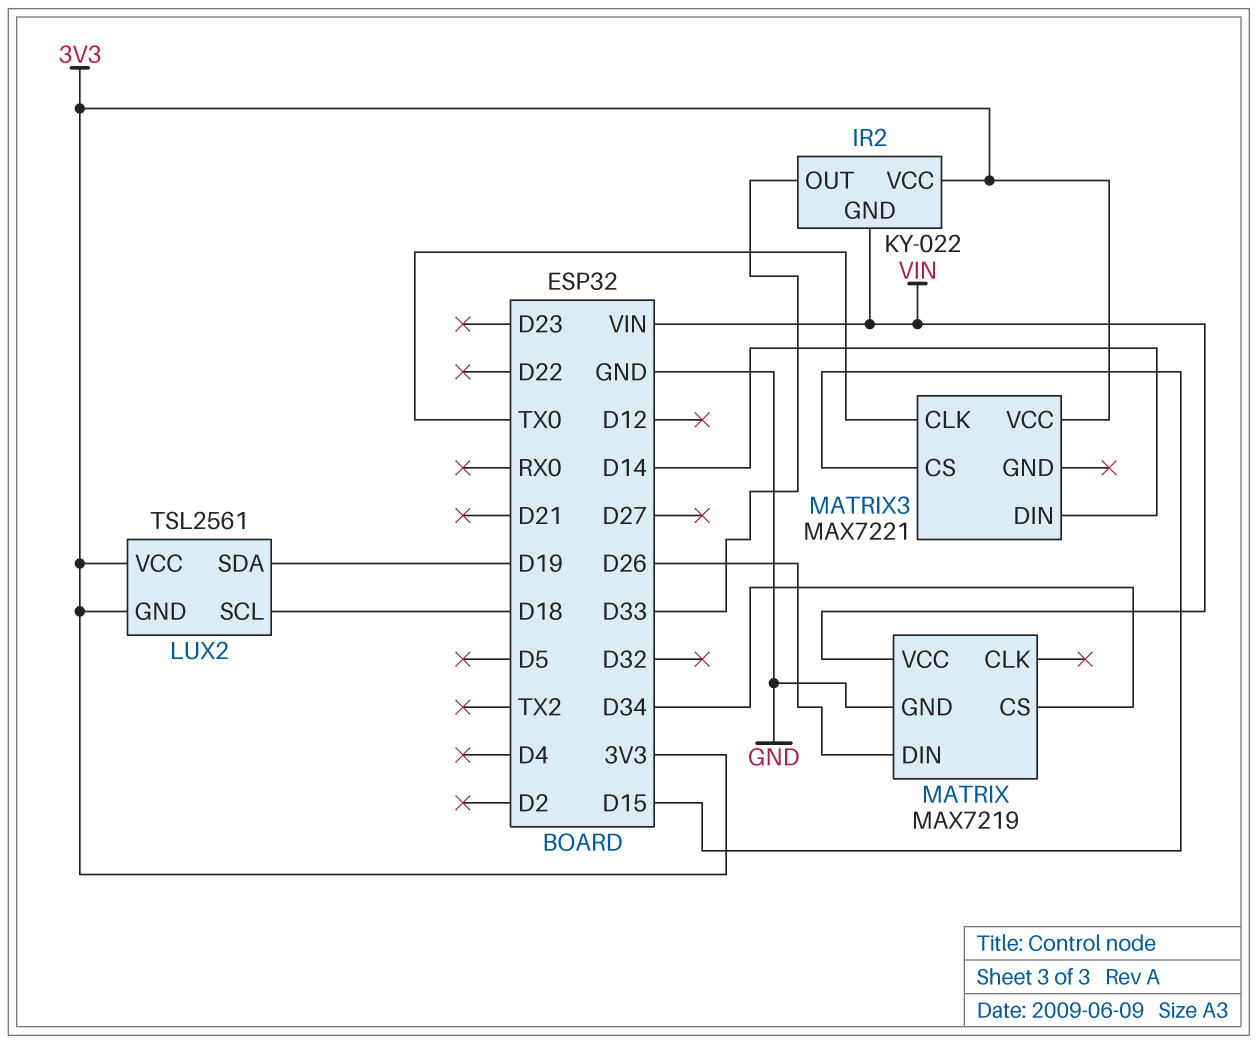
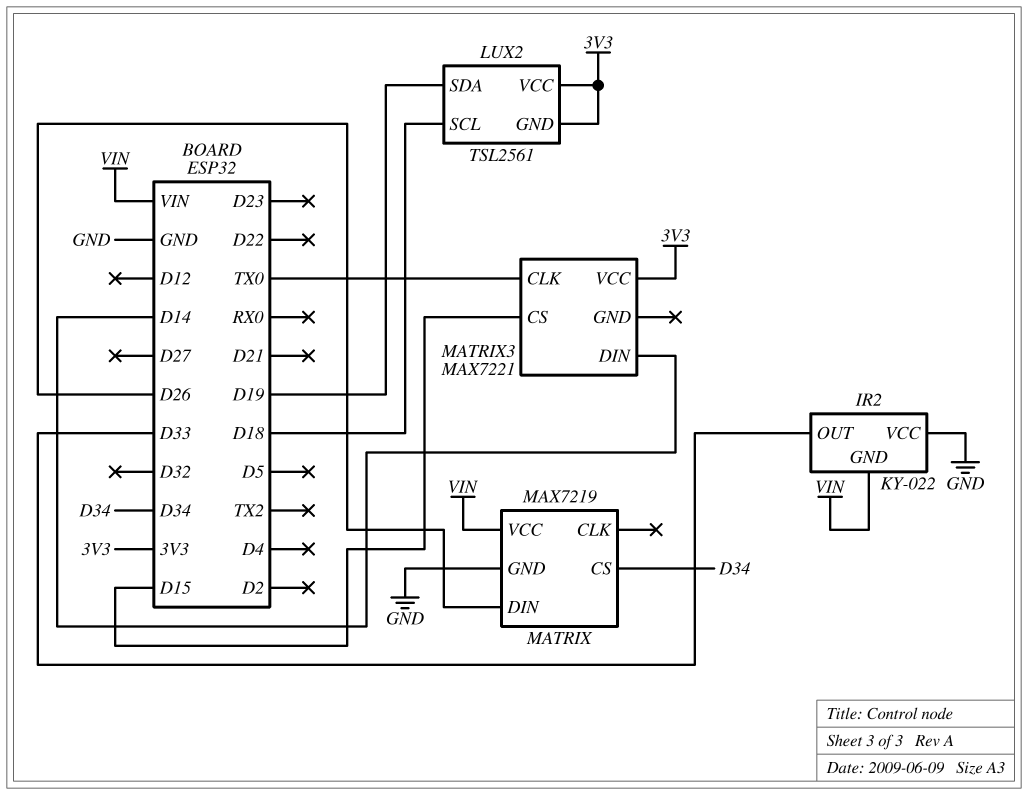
IR2 pin VCC: 3V3 -> GND

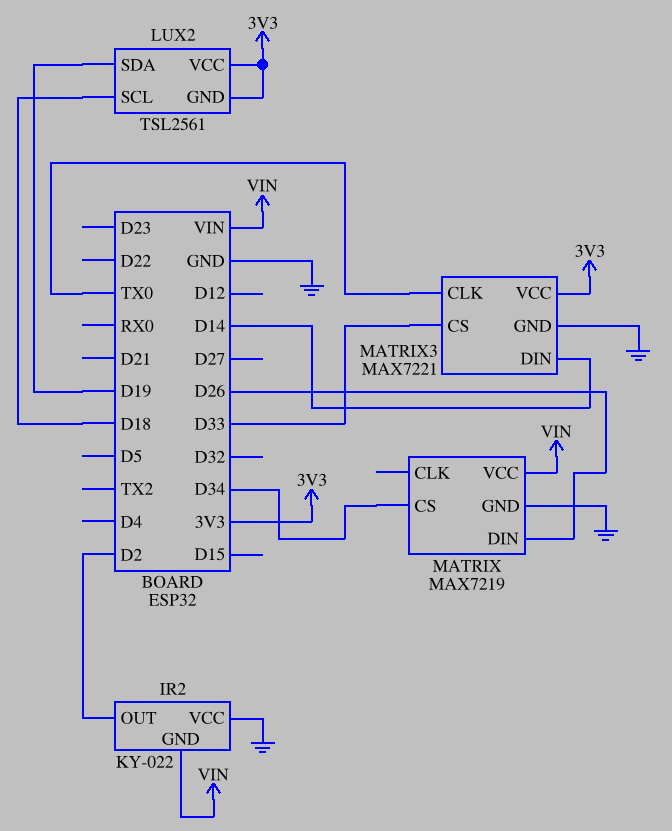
IR2 pin OUT: D33 -> D2
MATRIX3 pin CS: D15 -> D33
MATRIX3 pin GND: none -> GND

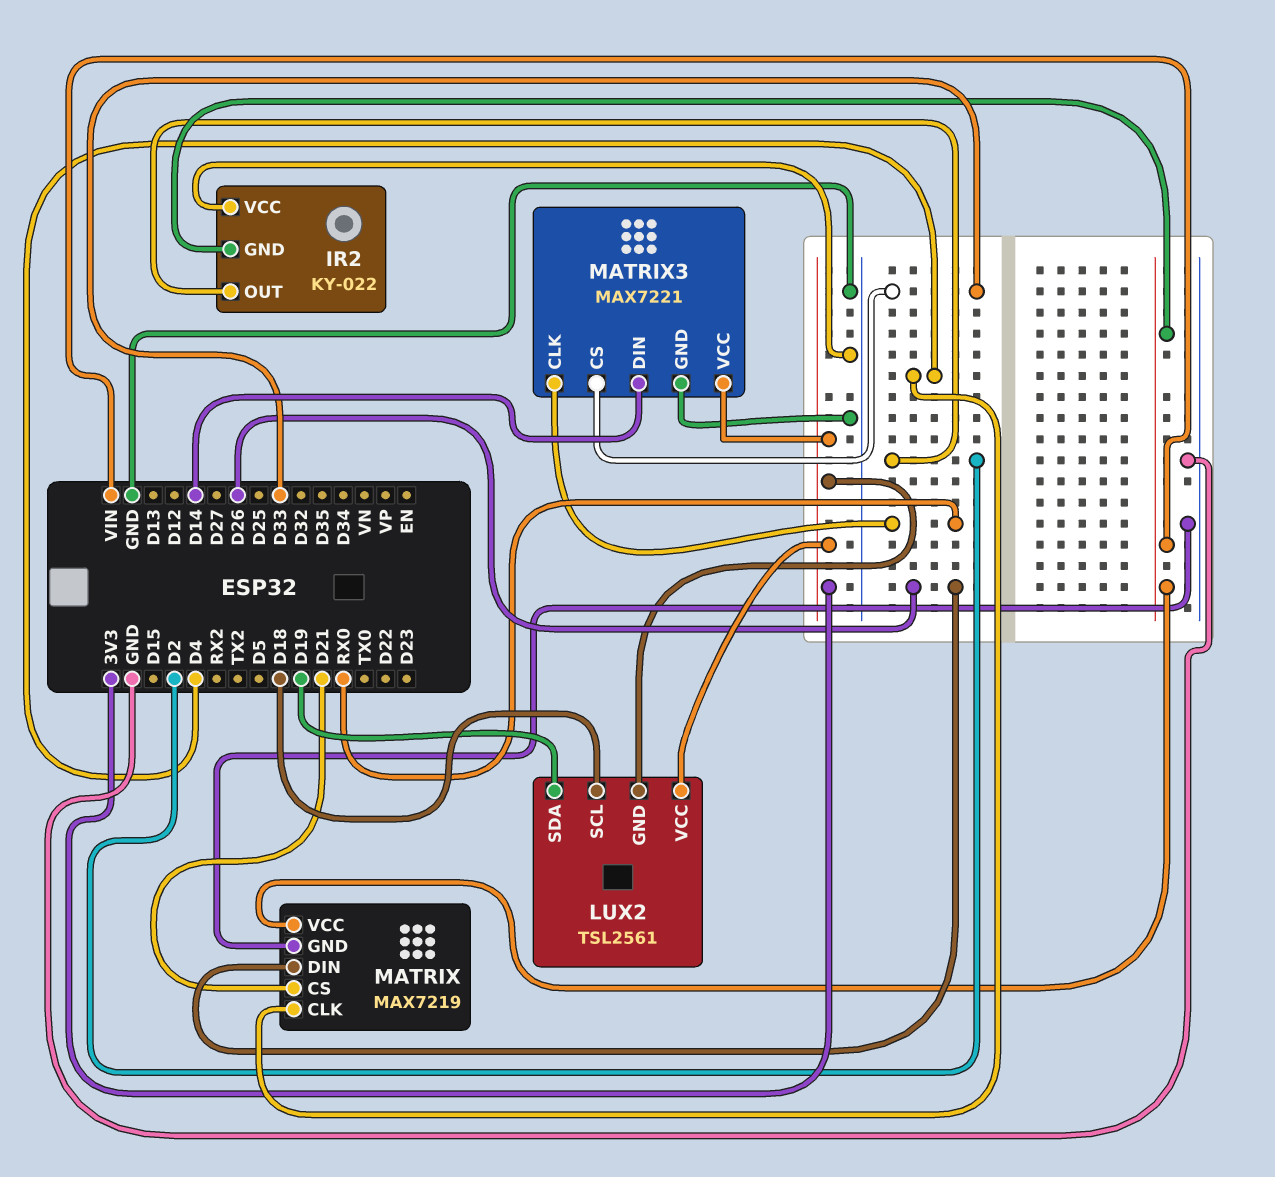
MATRIX pin CLK: none -> D4
MATRIX pin CS: D34 -> D21
MATRIX3 pin CLK: TX0 -> RX0

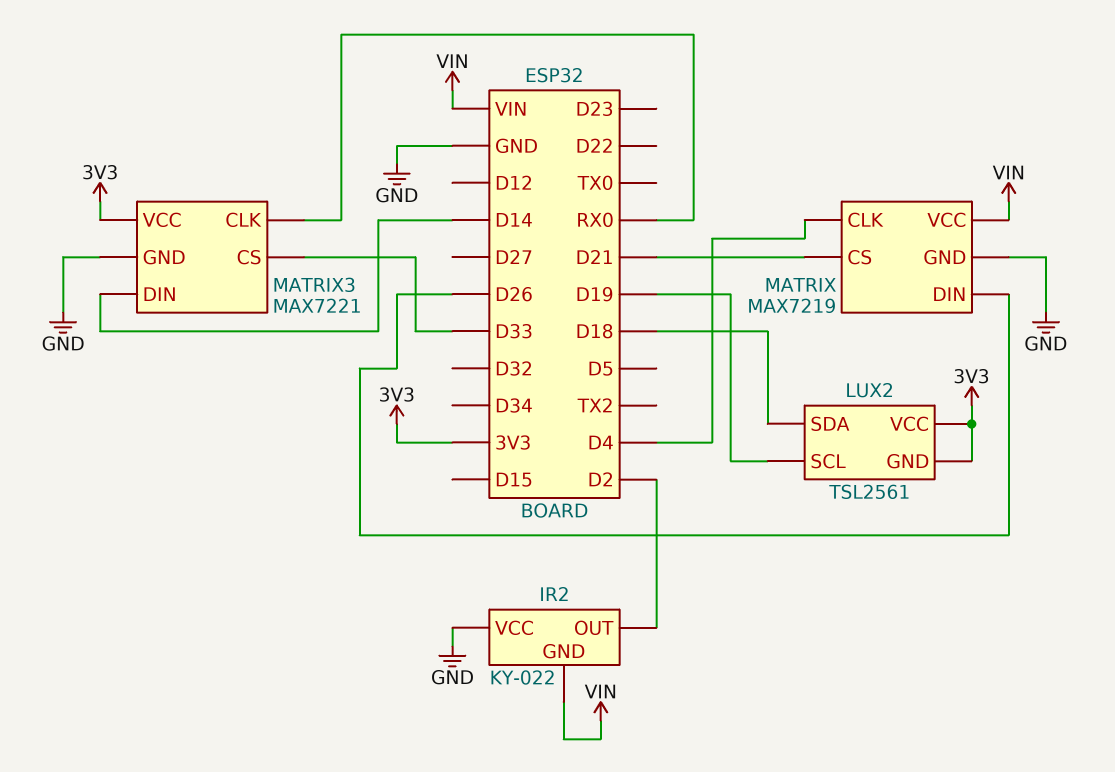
LUX2 pin SCL: D18 -> D19
LUX2 pin SDA: D19 -> D18

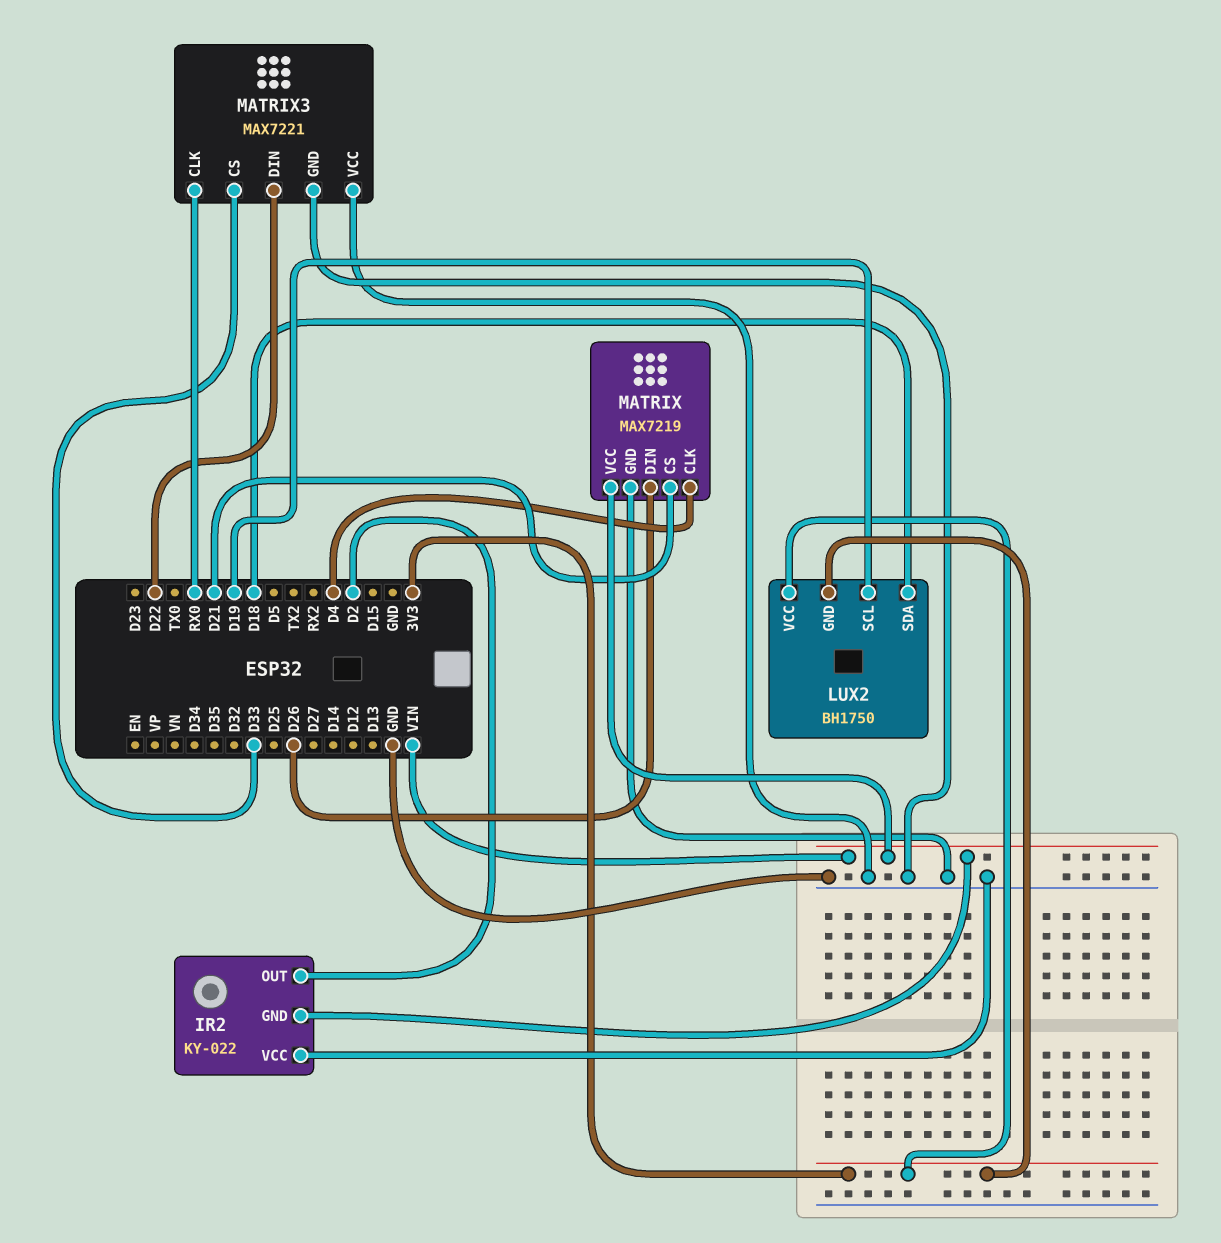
LUX2: TSL2561 -> BH1750
MATRIX3 pin DIN: D14 -> D22
MATRIX3 pin VCC: 3V3 -> GND

